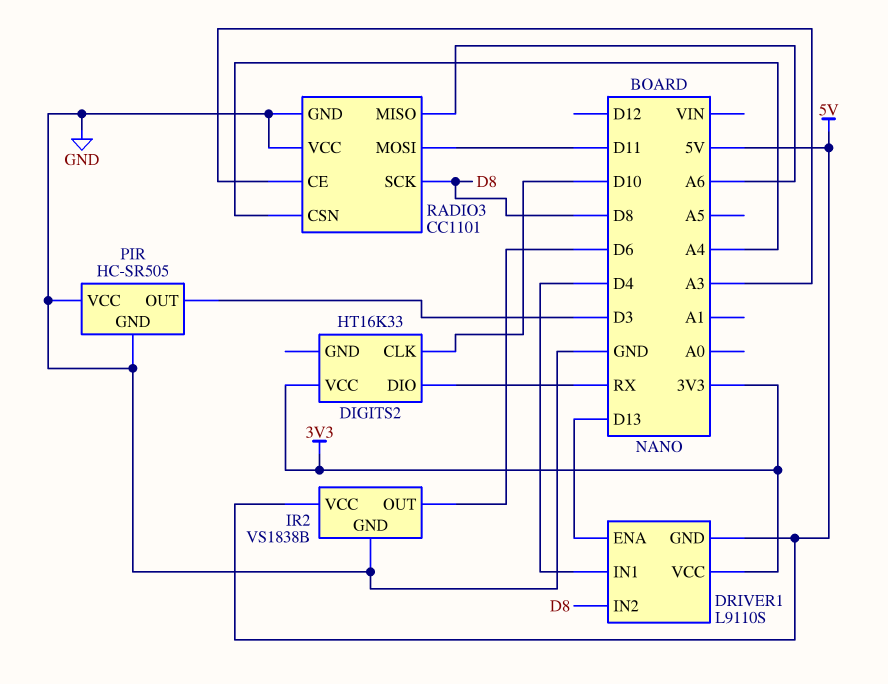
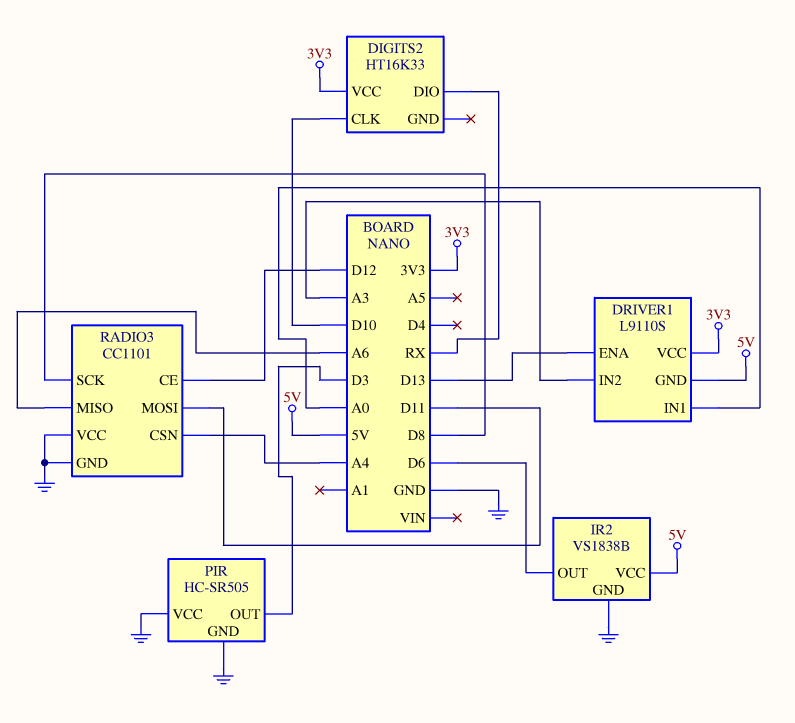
DRIVER1 pin IN1: D4 -> A0
DRIVER1 pin IN2: D8 -> A3
RADIO3 pin CE: A3 -> D12

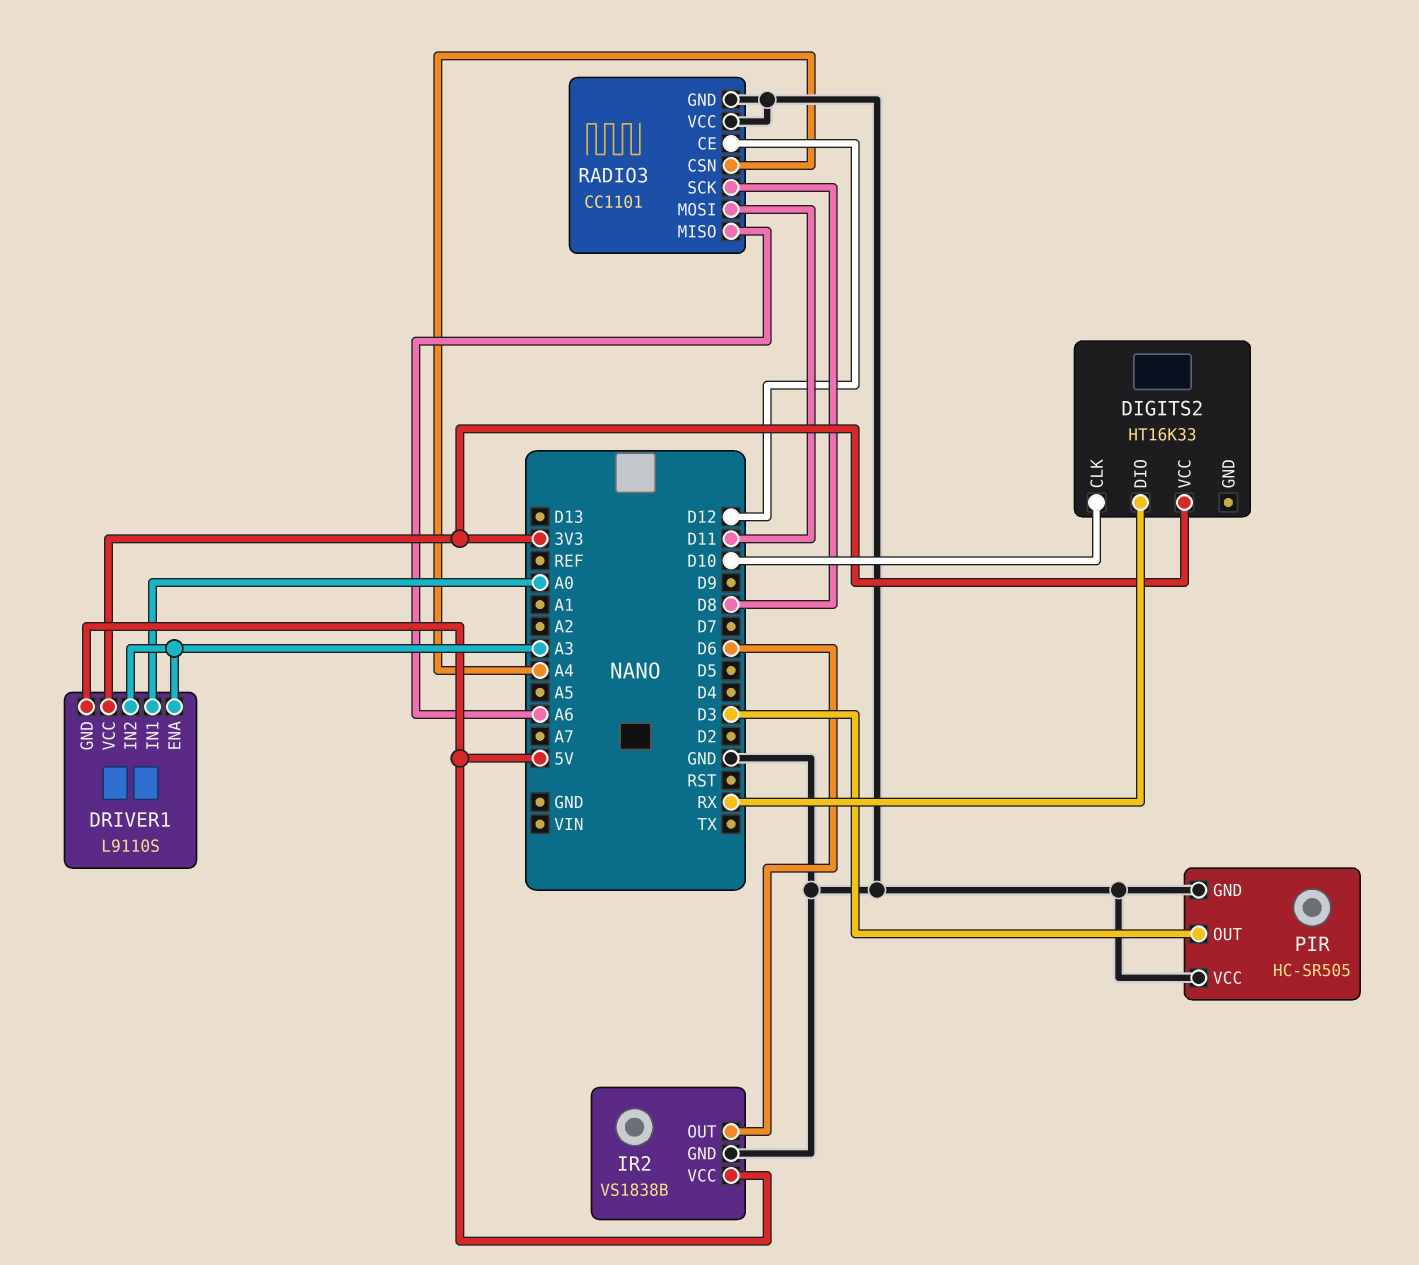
DRIVER1 pin ENA: D13 -> A3

